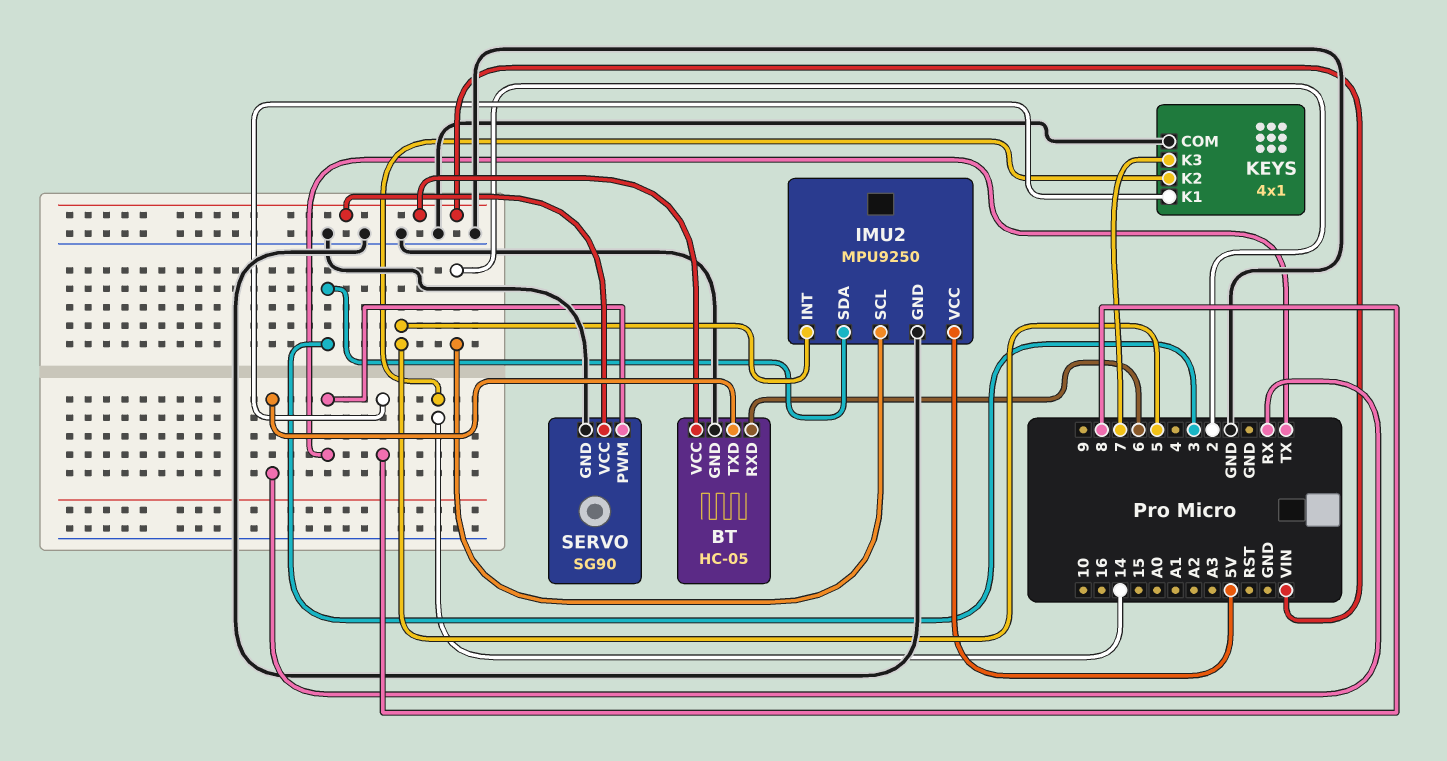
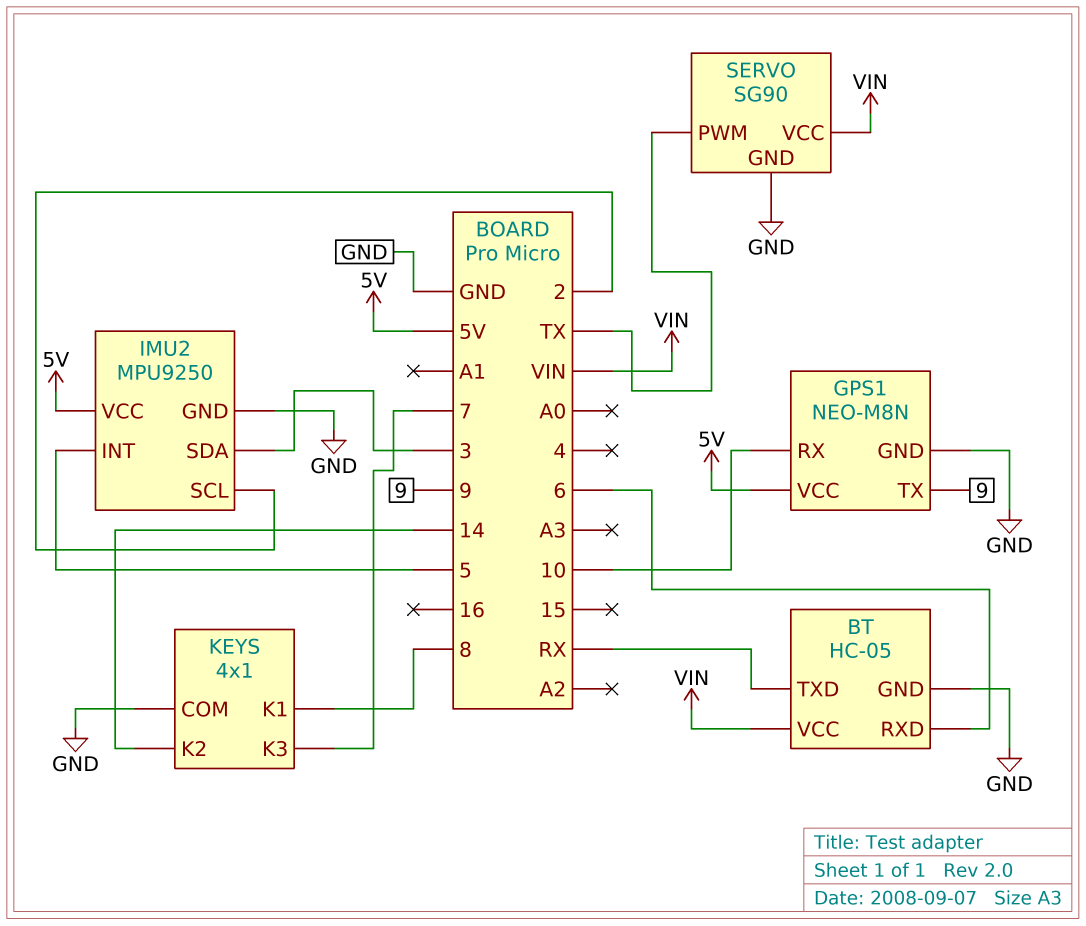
GPS1: none -> NEO-M8N
GPS1 pin GND: none -> GND
GPS1 pin RX: none -> 10
GPS1 pin TX: none -> 9
GPS1 pin VCC: none -> 5V

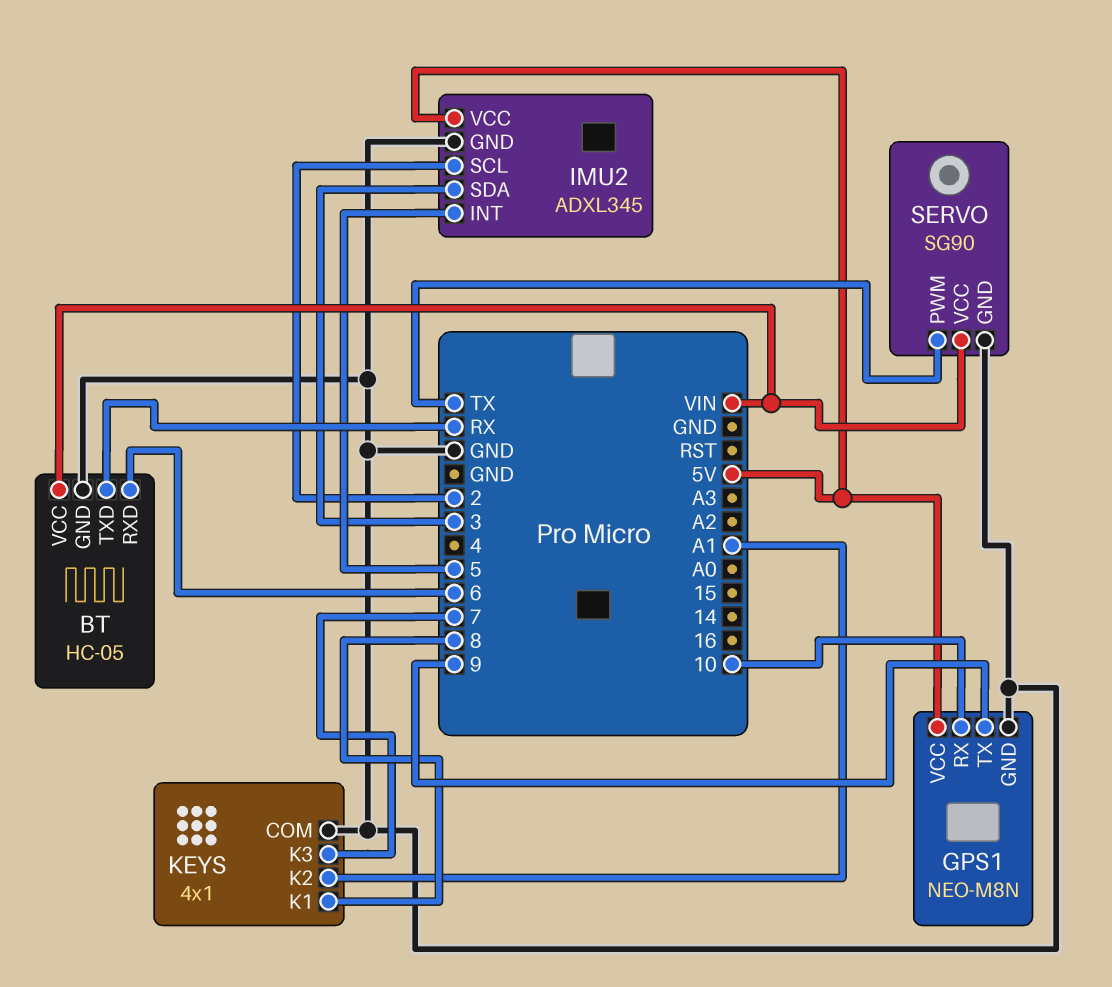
IMU2: MPU9250 -> ADXL345
KEYS pin K2: 14 -> A1

